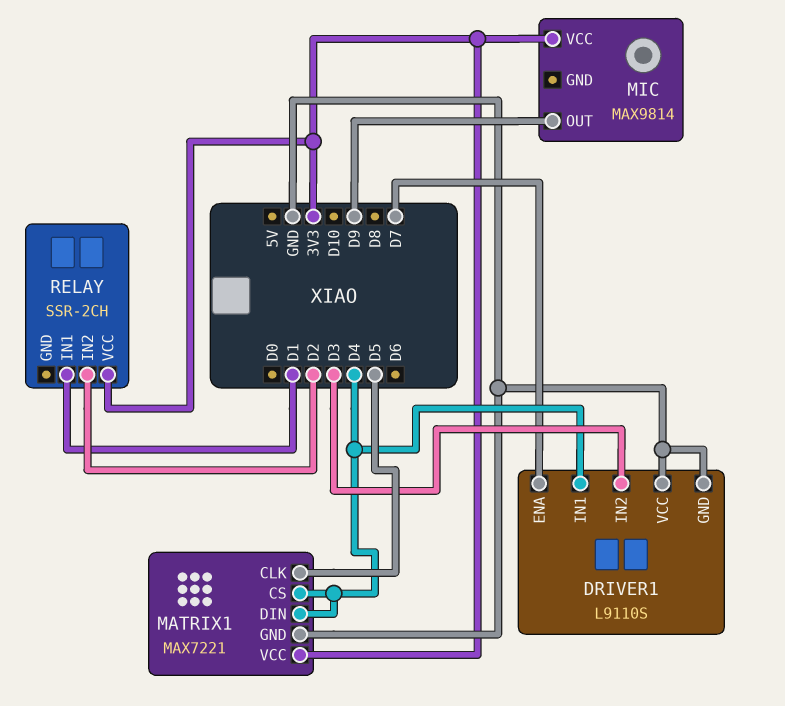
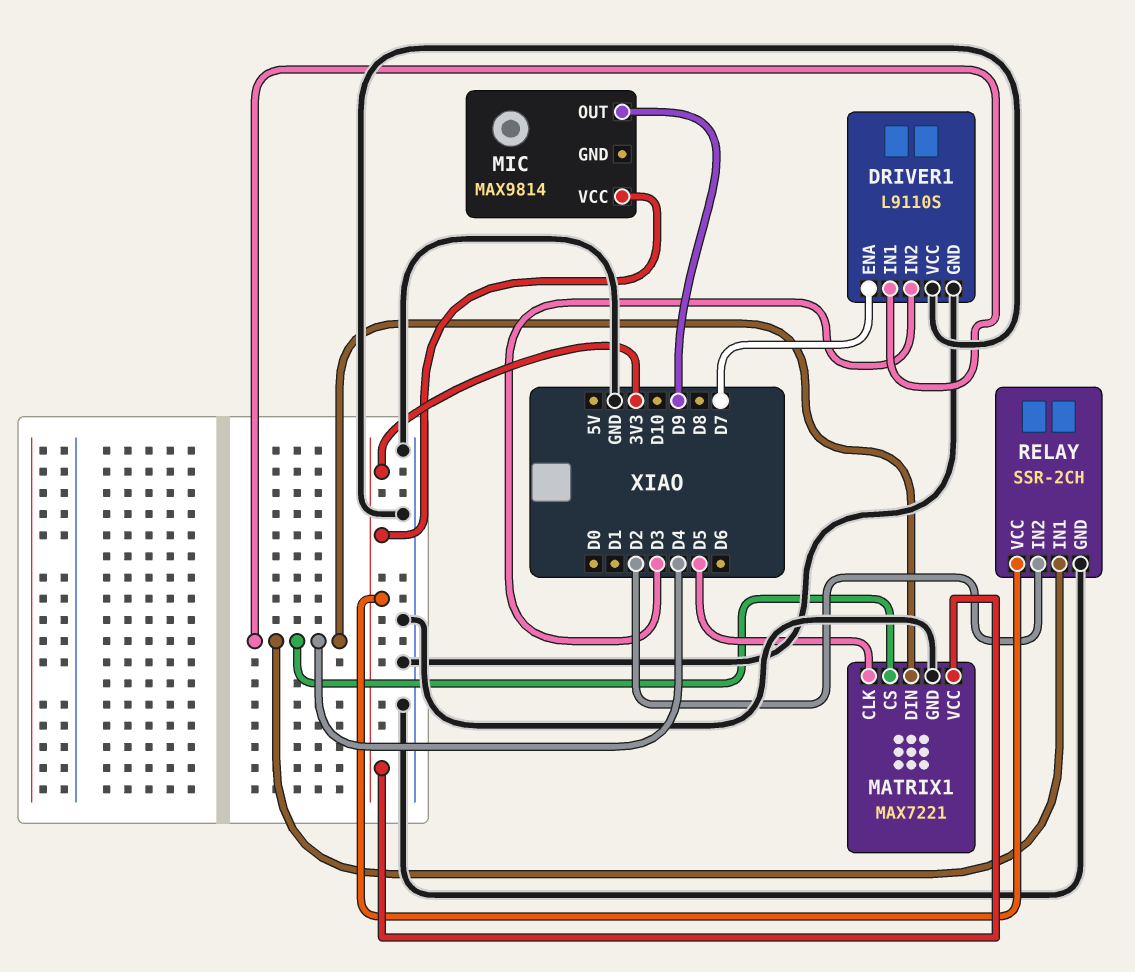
RELAY pin GND: none -> GND
RELAY pin IN1: D1 -> D4

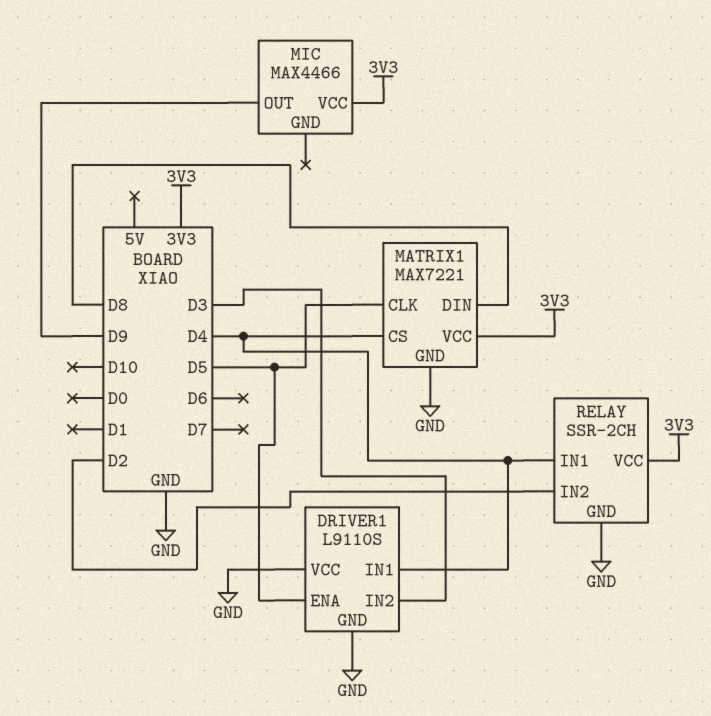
DRIVER1 pin ENA: D7 -> D5
MATRIX1 pin DIN: D4 -> D8
MIC: MAX9814 -> MAX4466

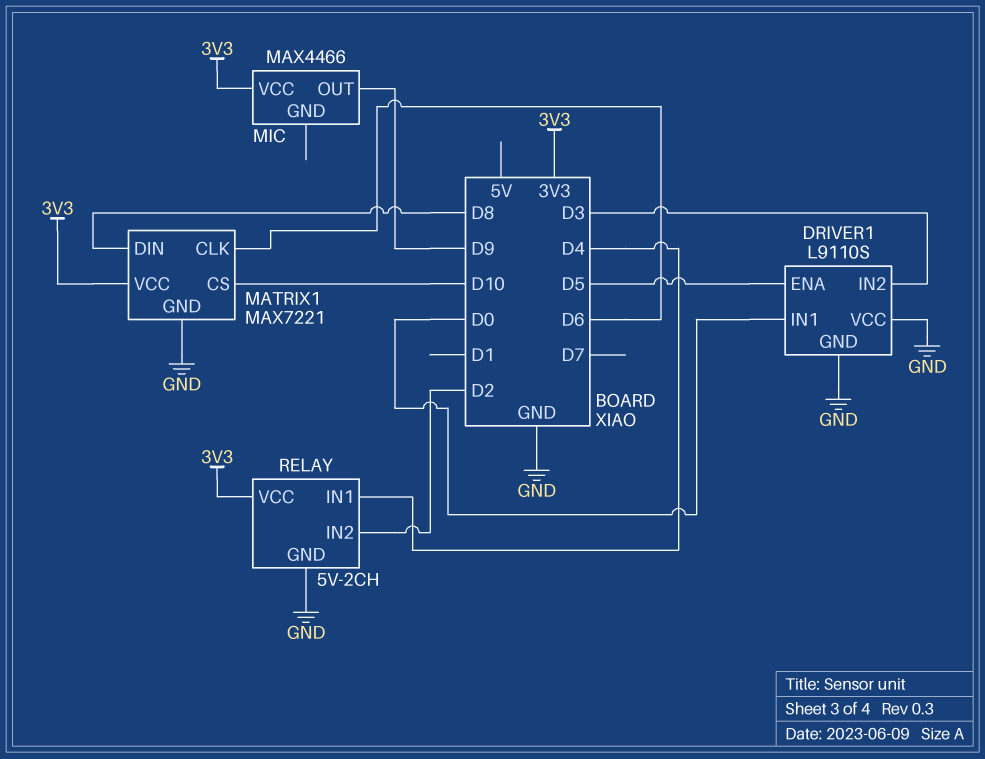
DRIVER1 pin IN1: D4 -> D0
MATRIX1 pin CLK: D5 -> D6
MATRIX1 pin CS: D4 -> D10
RELAY: SSR-2CH -> 5V-2CH

